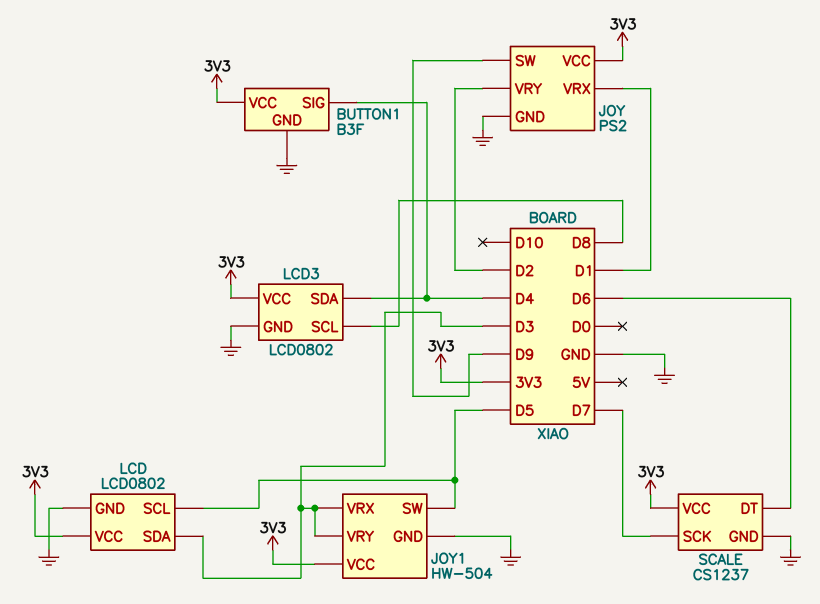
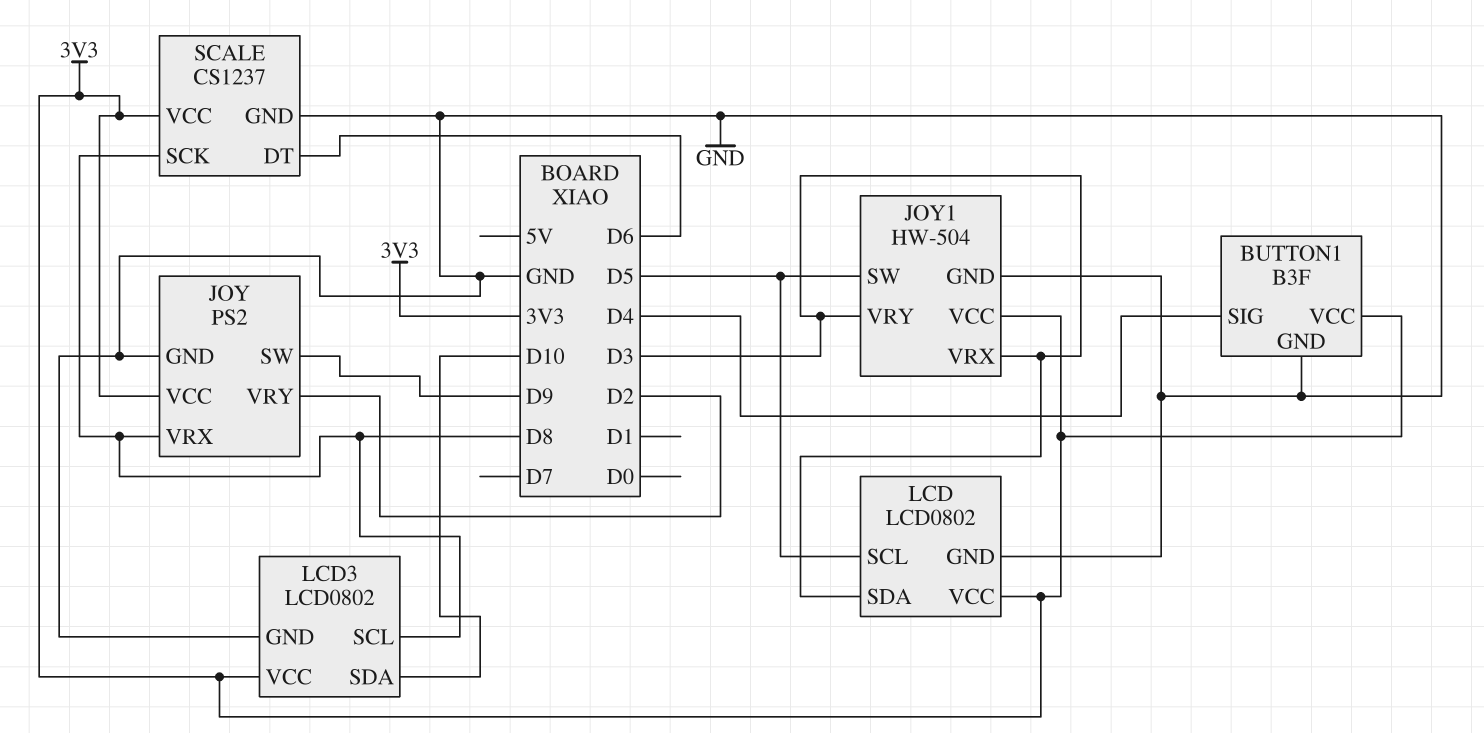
JOY pin VRX: D1 -> D8
LCD3 pin SDA: D4 -> D10
SCALE pin SCK: D7 -> D8

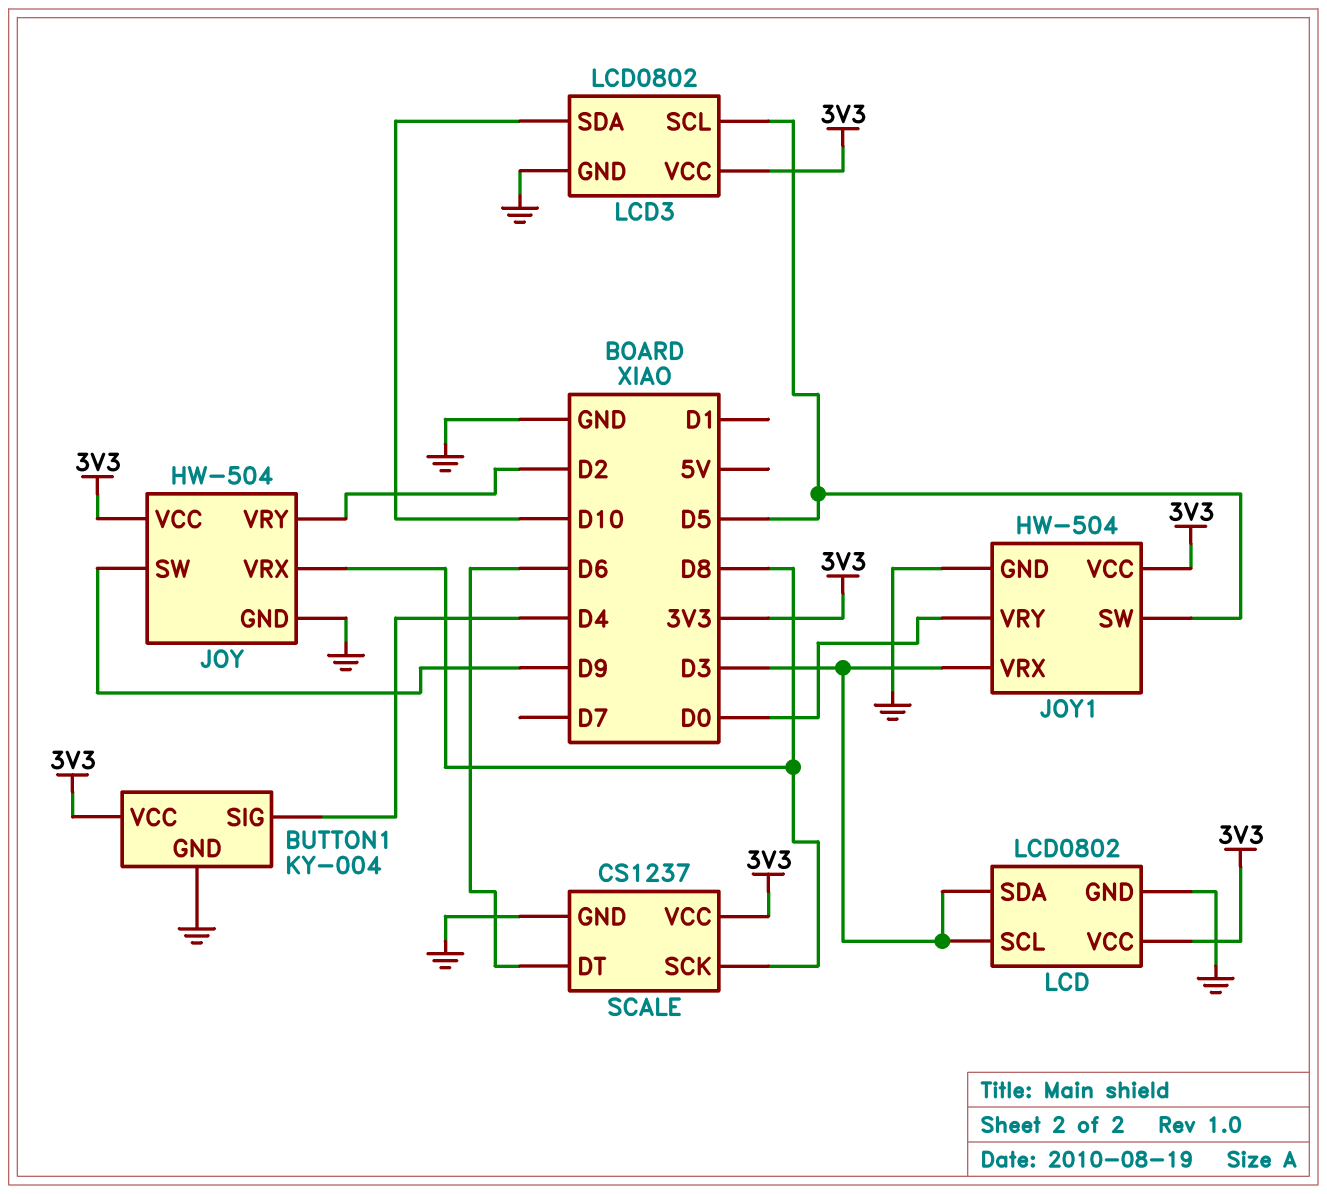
BUTTON1: B3F -> KY-004
JOY: PS2 -> HW-504
JOY1 pin VRY: D3 -> D0
LCD pin SCL: D5 -> D3
LCD3 pin SCL: D8 -> D5

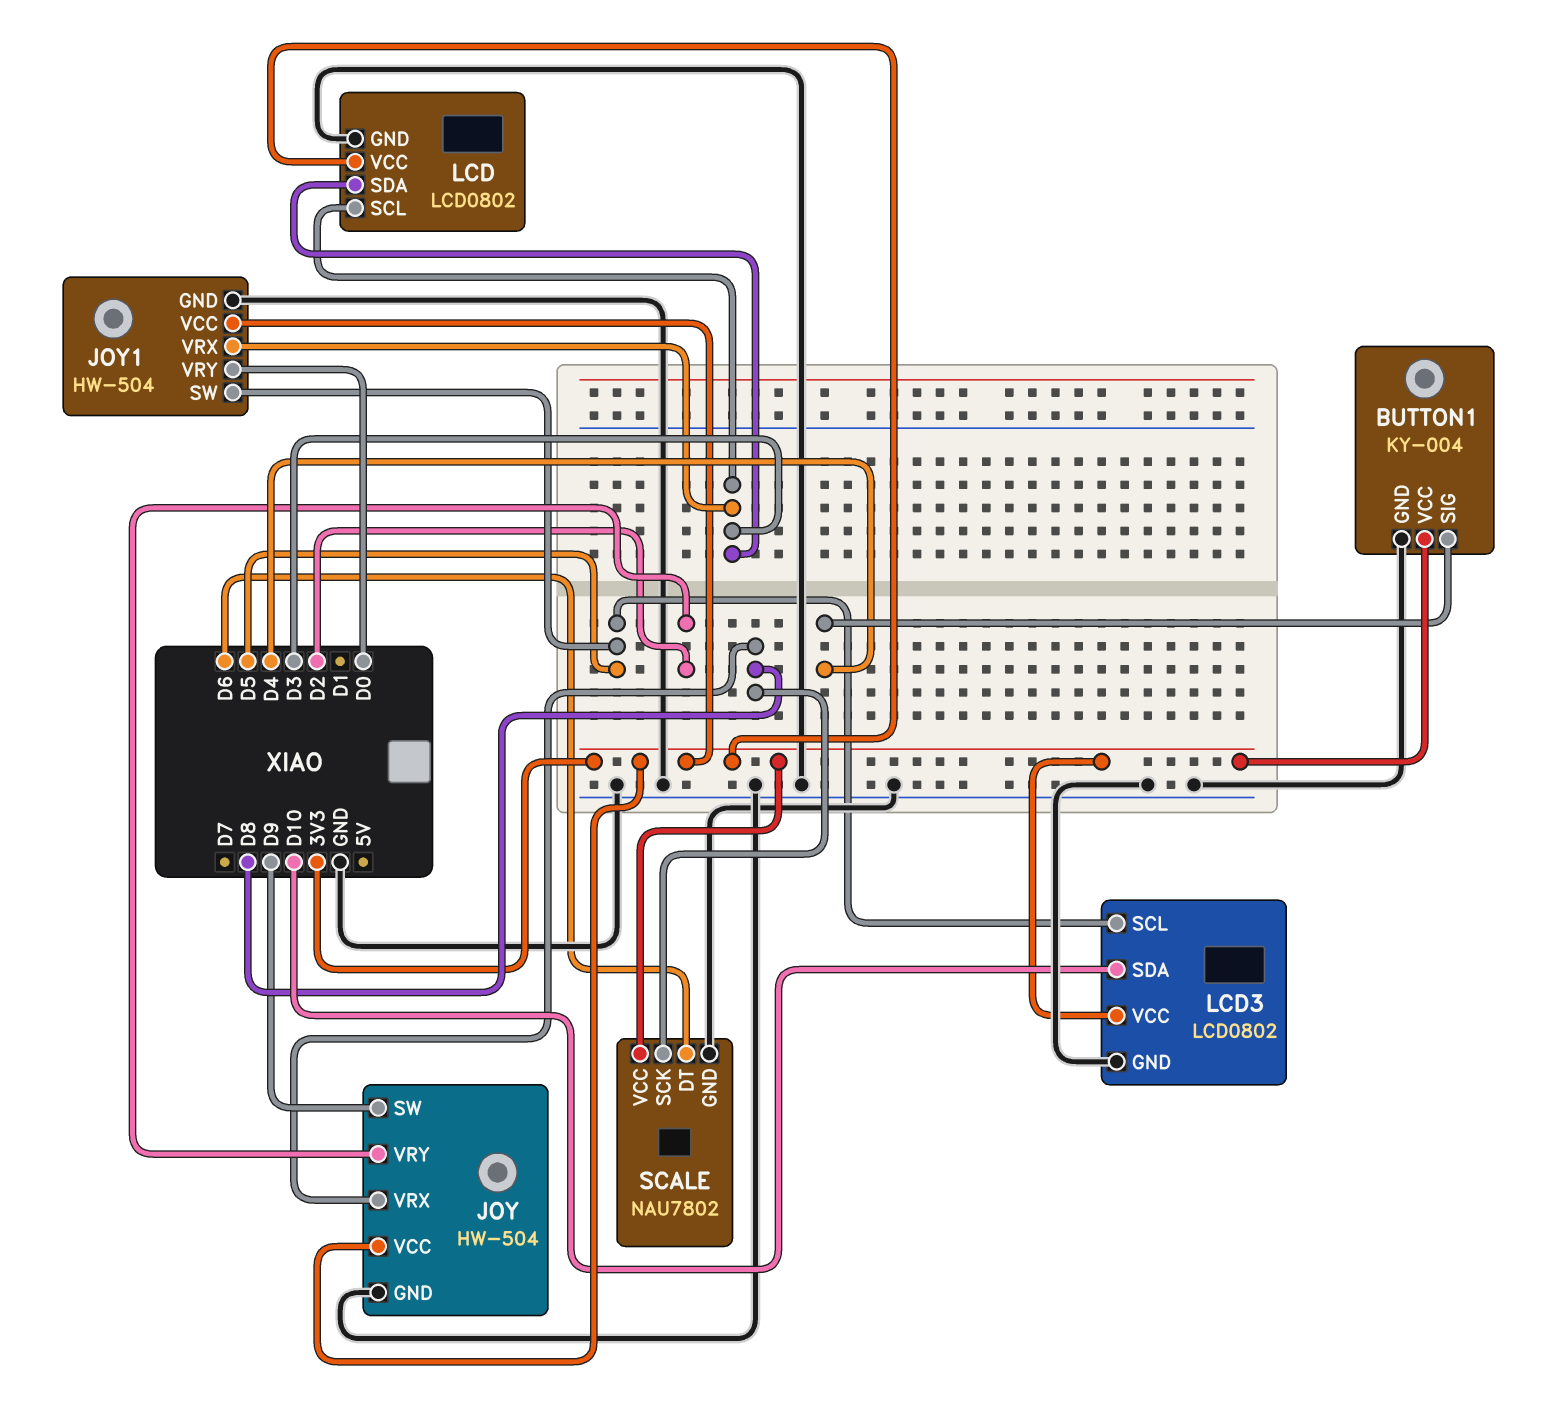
SCALE: CS1237 -> NAU7802

